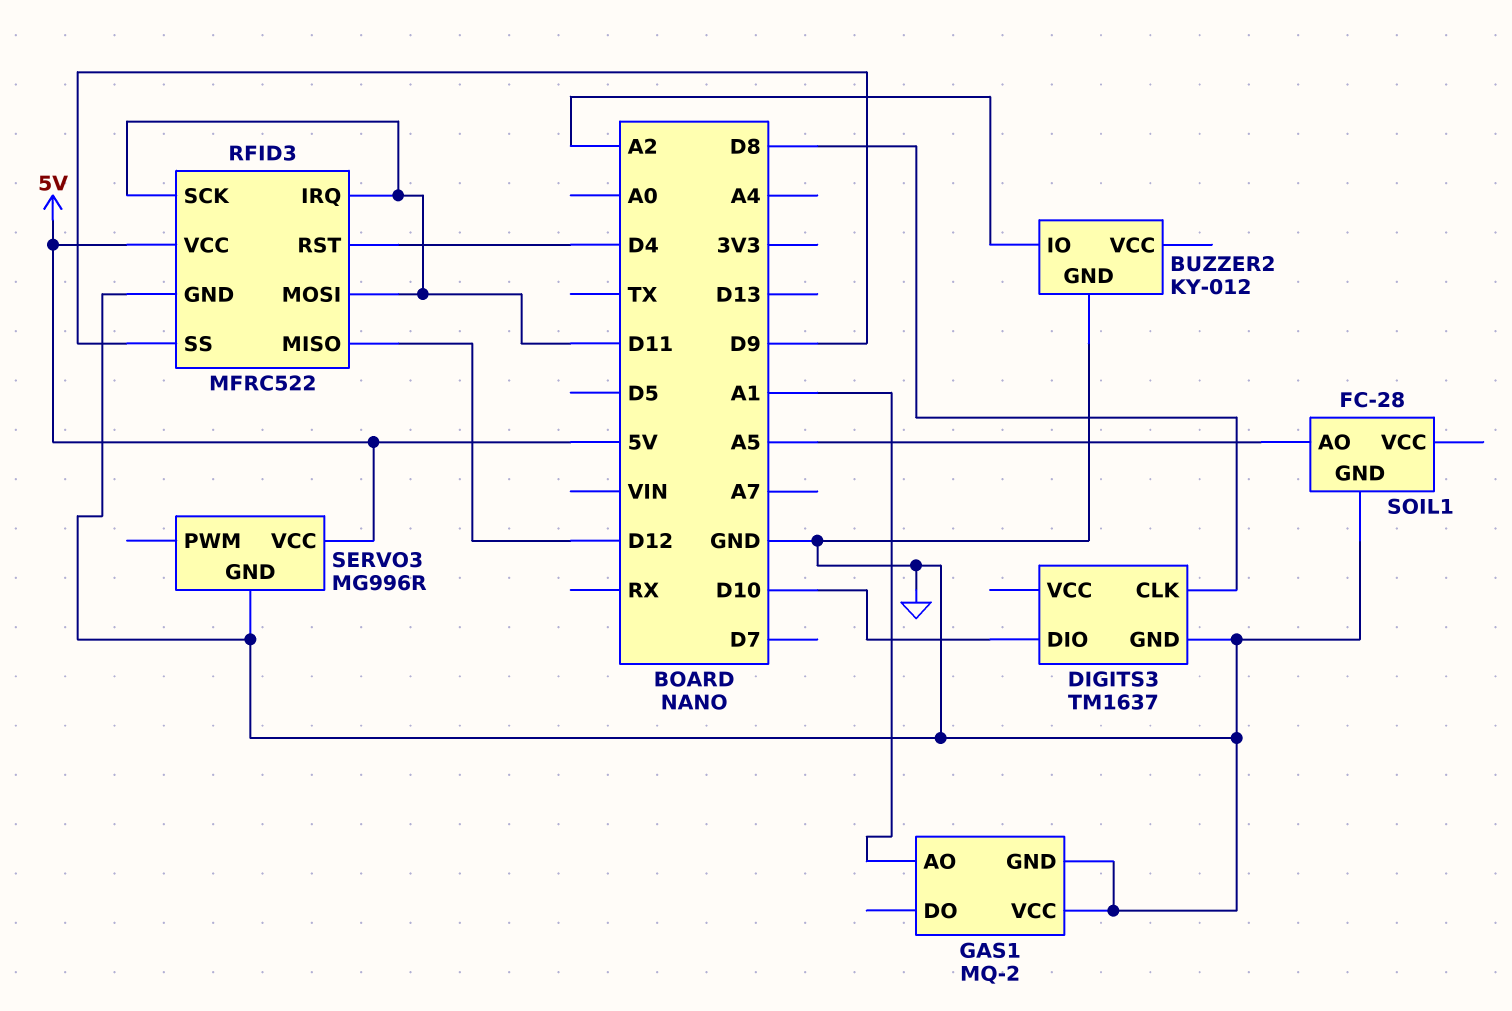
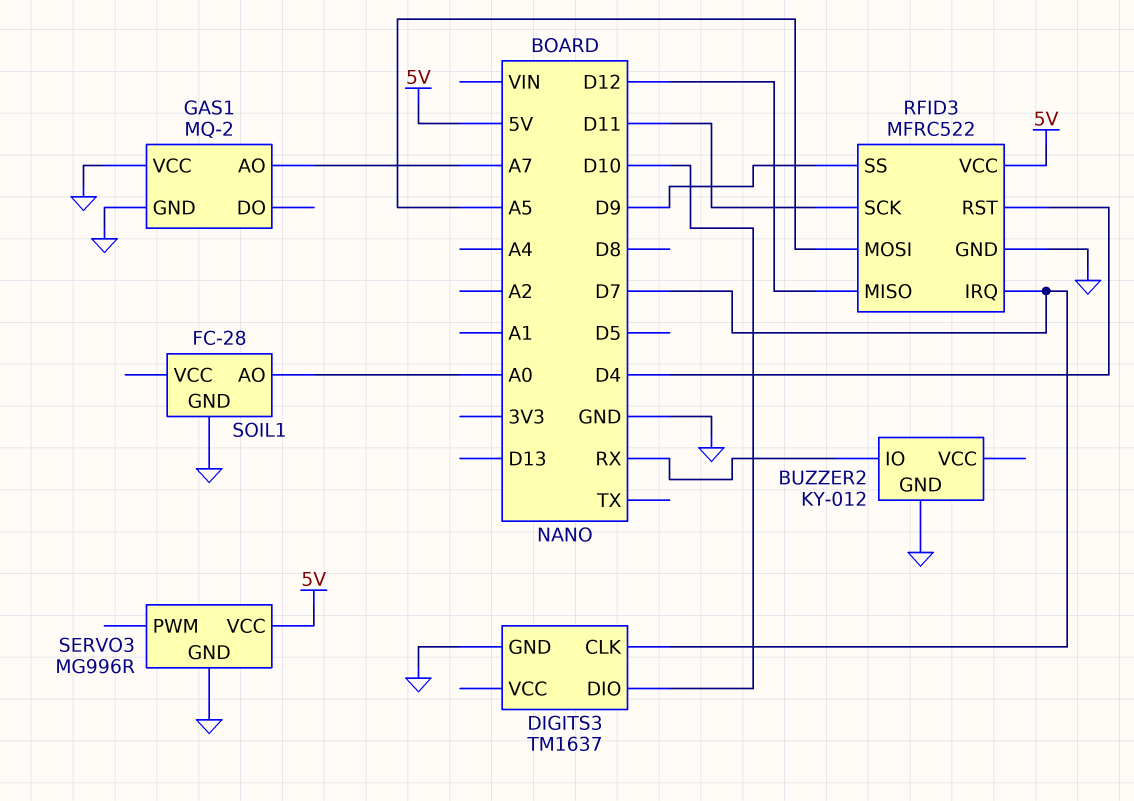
BUZZER2 pin IO: A2 -> RX
DIGITS3 pin CLK: D8 -> D7
GAS1 pin AO: A1 -> A7
RFID3 pin IRQ: D11 -> D7
RFID3 pin MOSI: D11 -> A5
SOIL1 pin AO: A5 -> A0

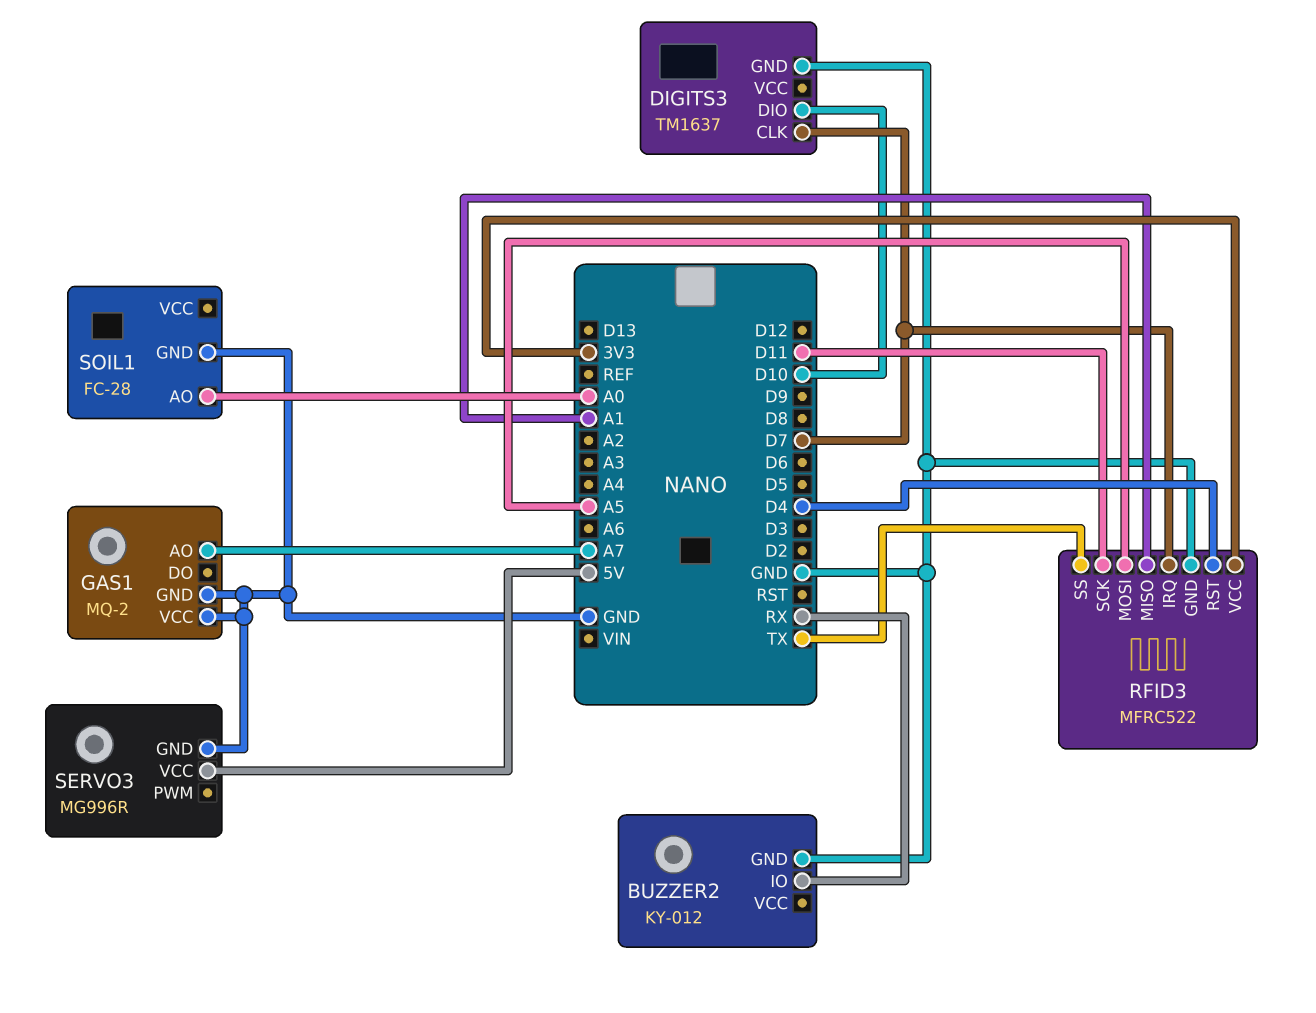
RFID3 pin MISO: D12 -> A1
RFID3 pin SS: D9 -> TX
RFID3 pin VCC: 5V -> 3V3

